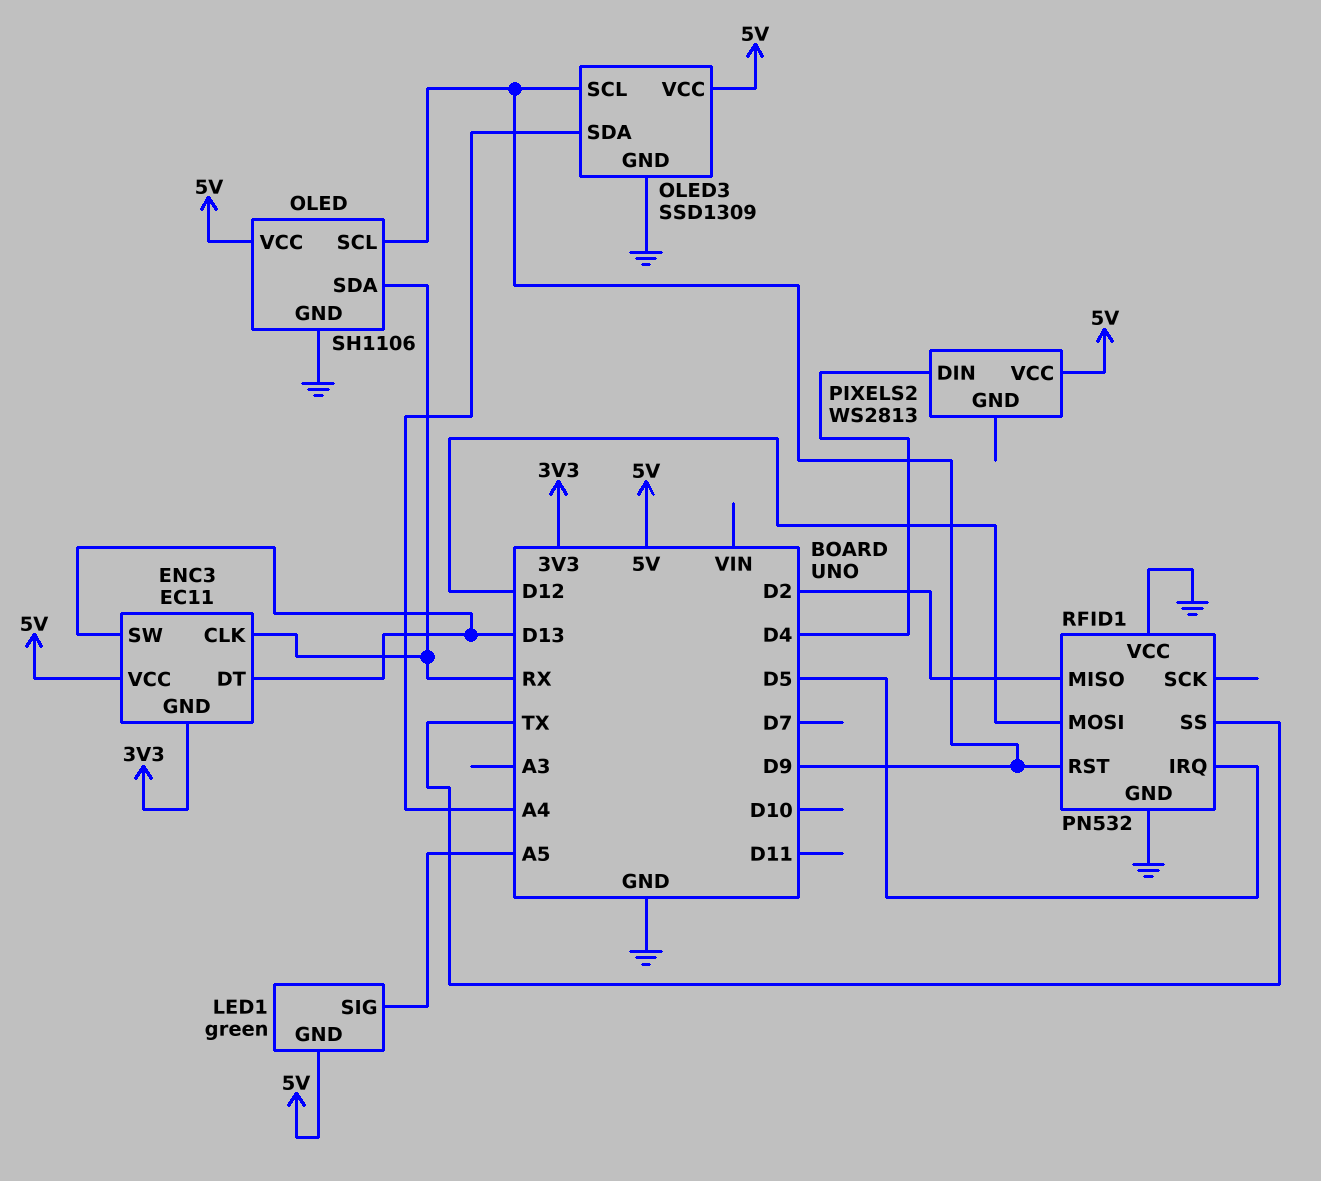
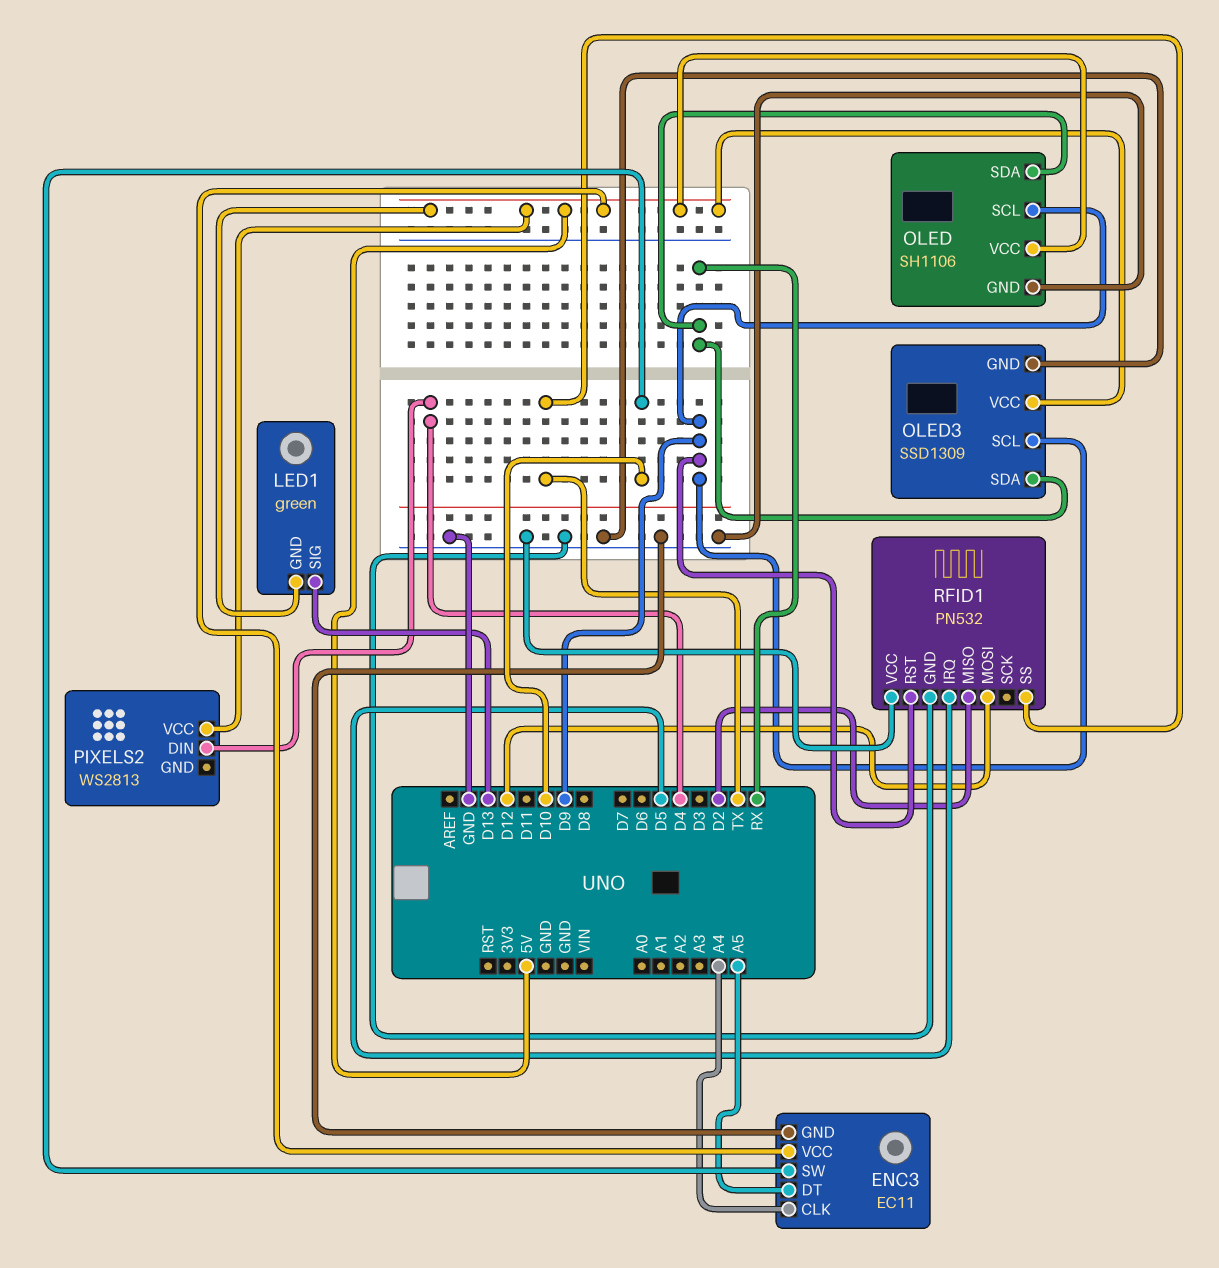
ENC3 pin CLK: RX -> A4
ENC3 pin DT: D13 -> A5
ENC3 pin GND: 3V3 -> GND
ENC3 pin SW: D13 -> D10
LED1 pin SIG: A5 -> D13
OLED3 pin SDA: A4 -> RX

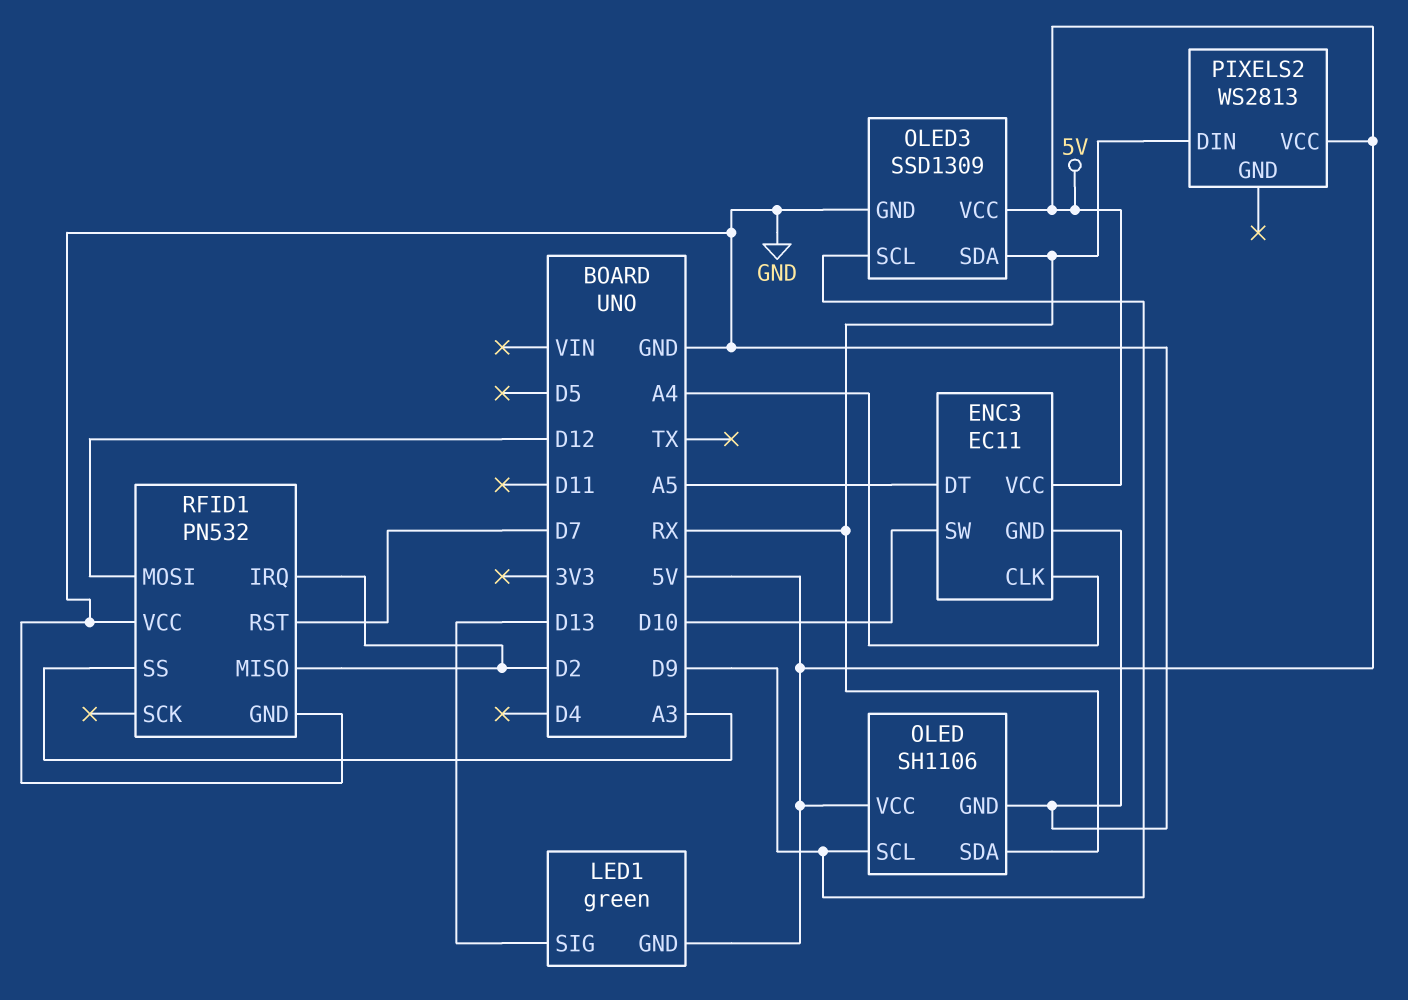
PIXELS2 pin DIN: D4 -> RX
RFID1 pin IRQ: D5 -> D2
RFID1 pin RST: D9 -> D7
RFID1 pin SS: TX -> A3

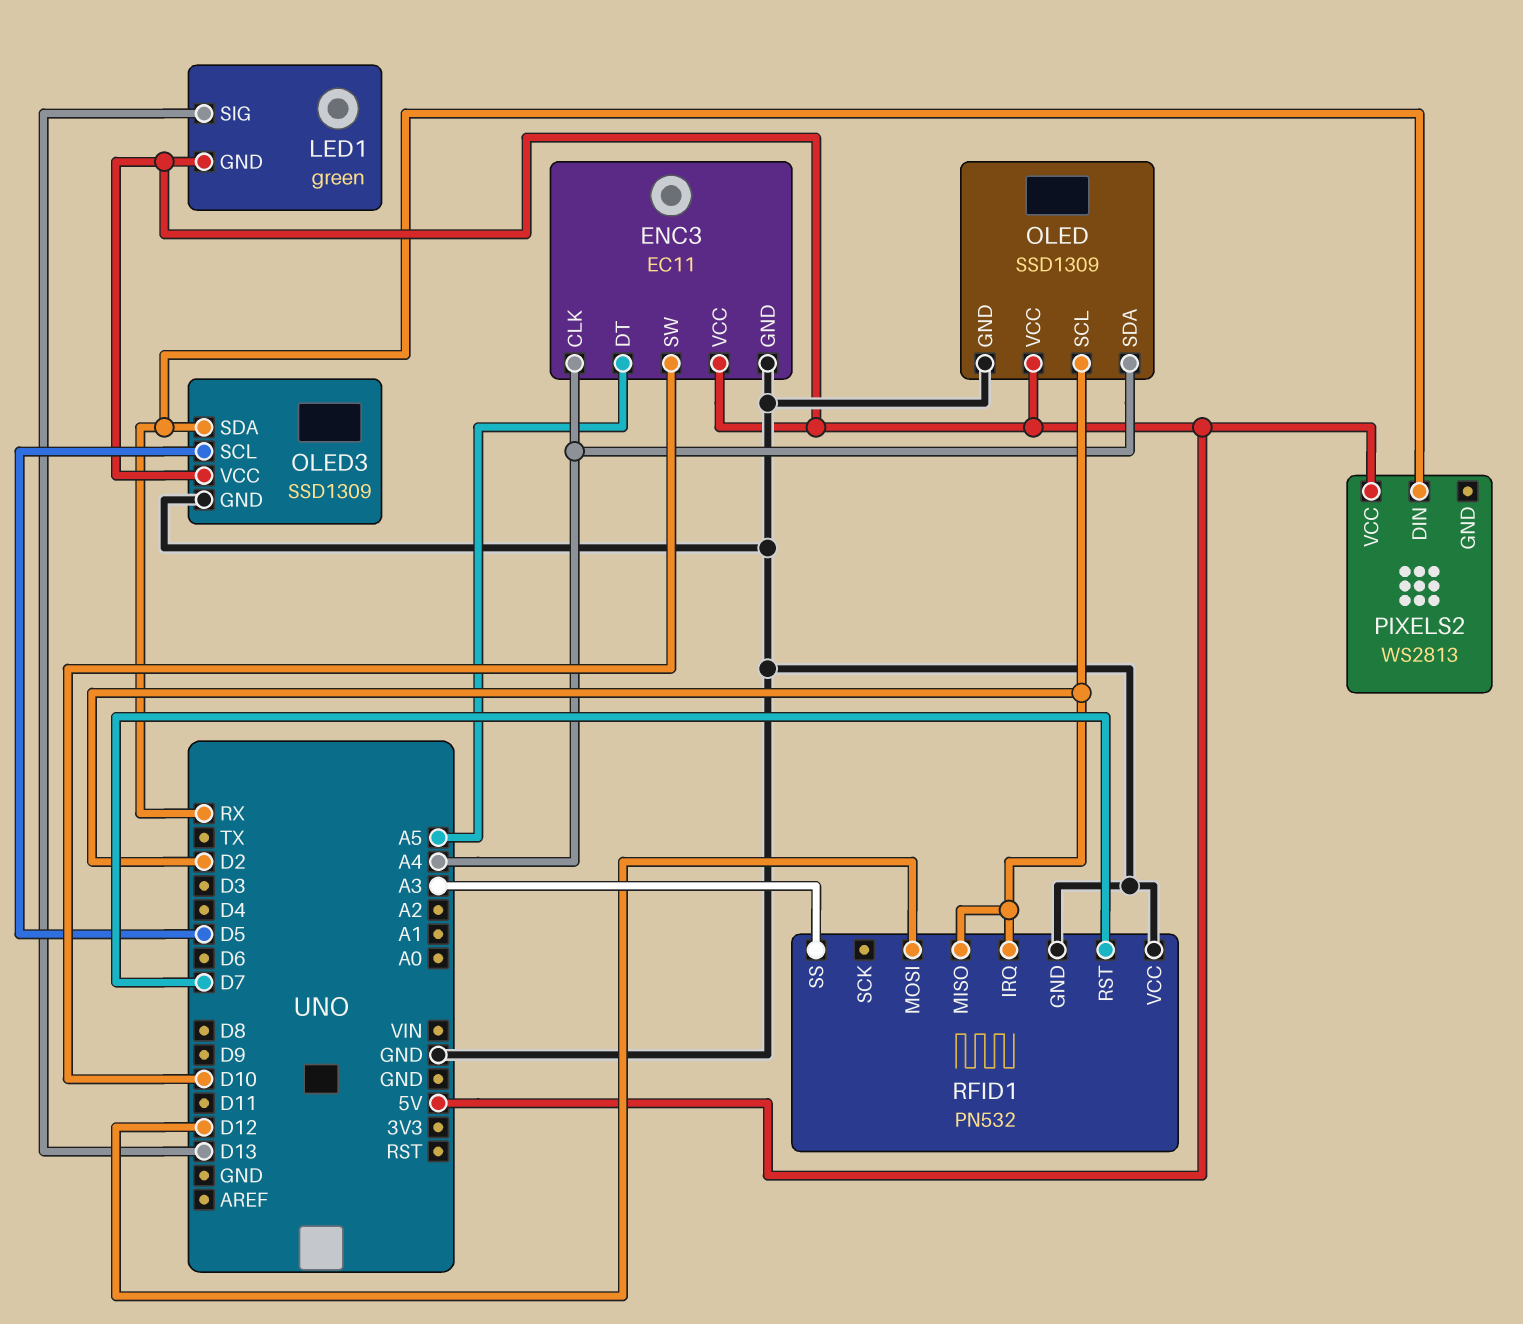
OLED: SH1106 -> SSD1309
OLED pin SCL: D9 -> D2
OLED pin SDA: RX -> A4
OLED3 pin SCL: D9 -> D5

